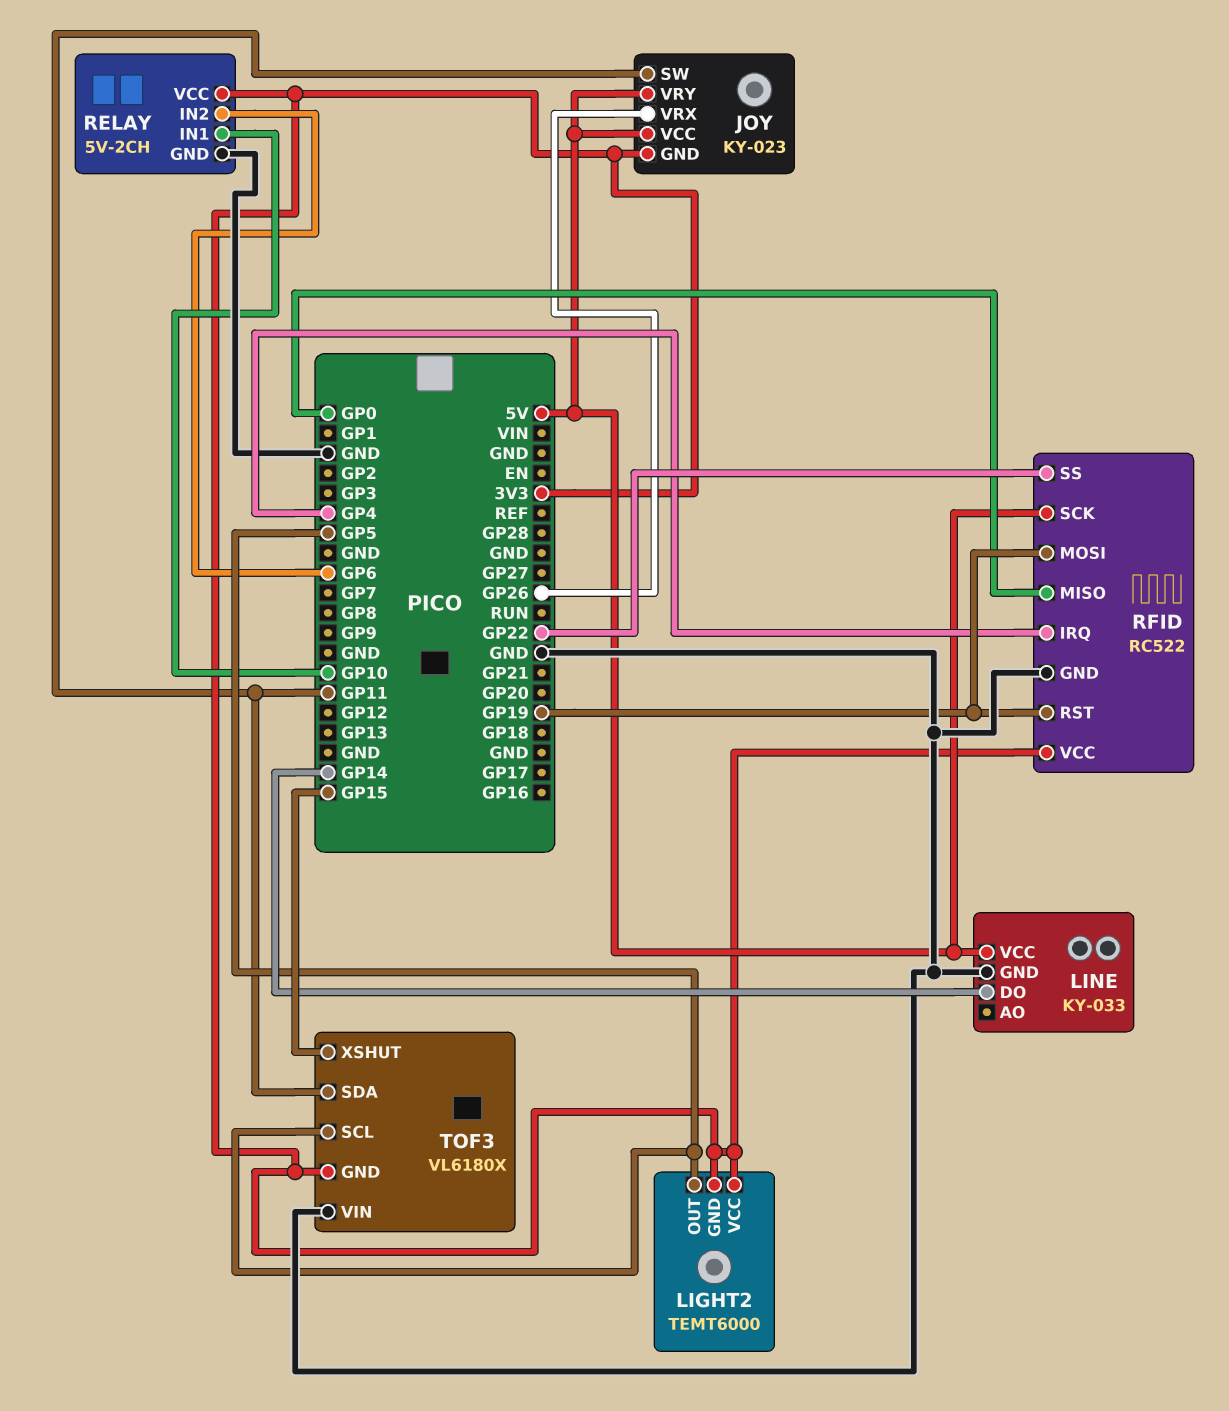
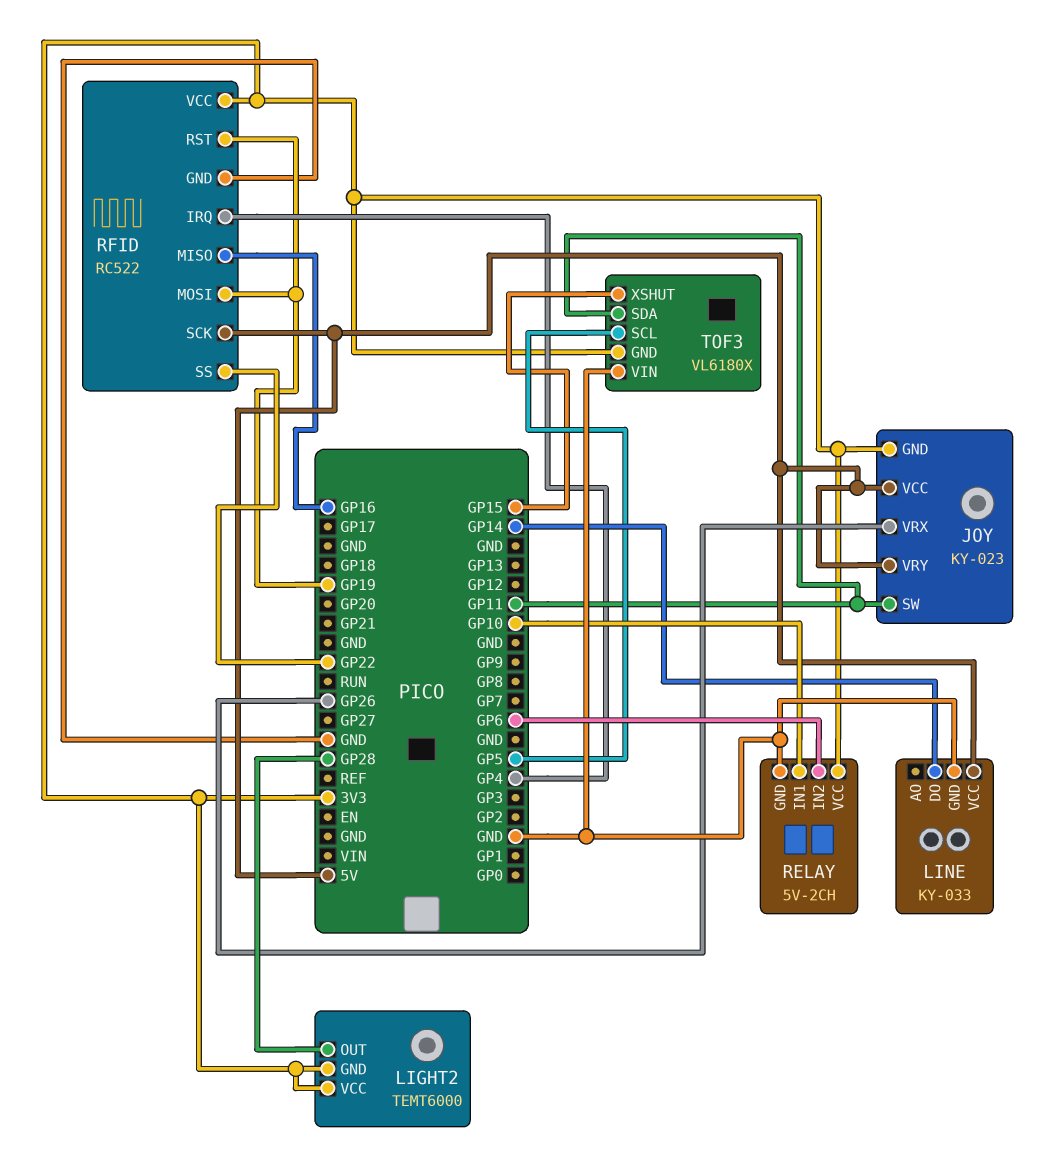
LIGHT2 pin OUT: GP5 -> GP28
RFID pin MISO: GP0 -> GP16

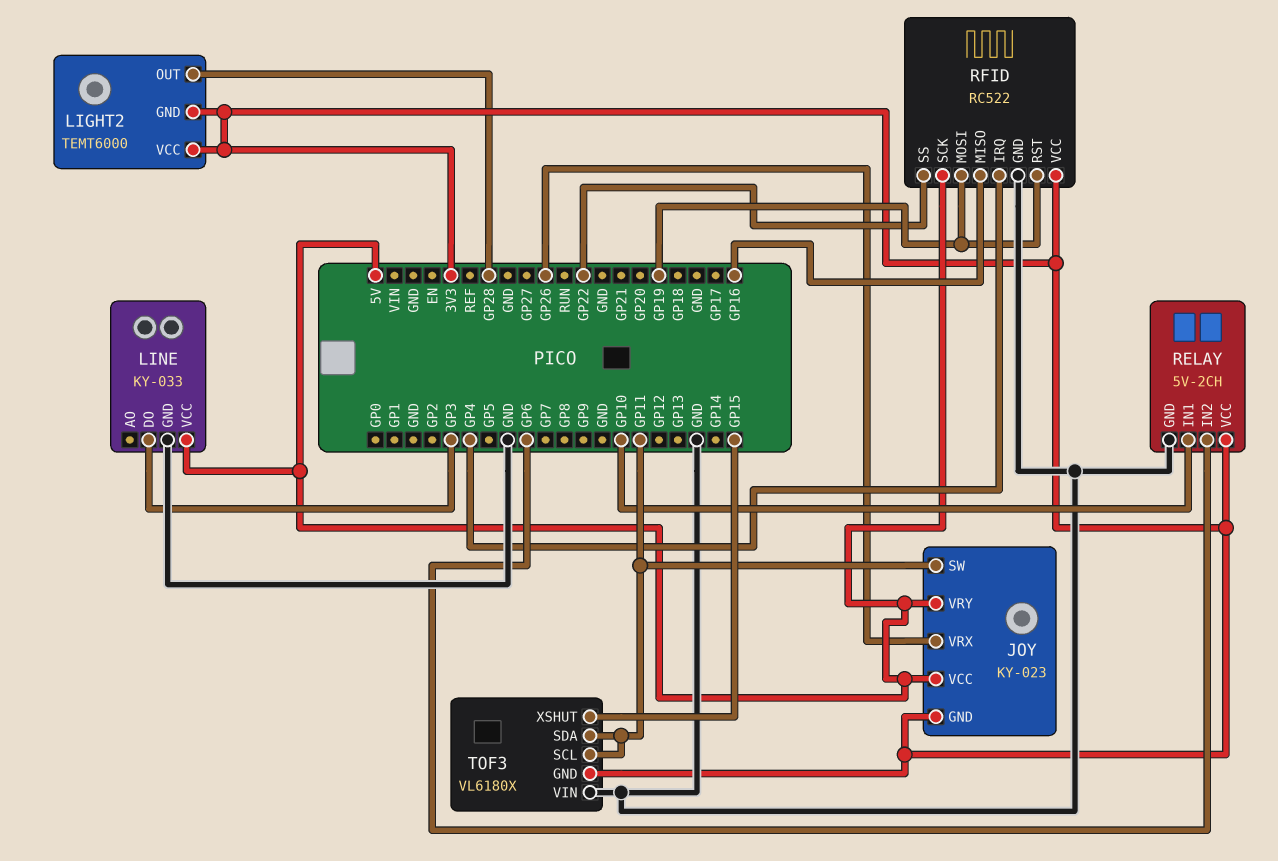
LINE pin DO: GP14 -> GP3
TOF3 pin SCL: GP5 -> GP11

